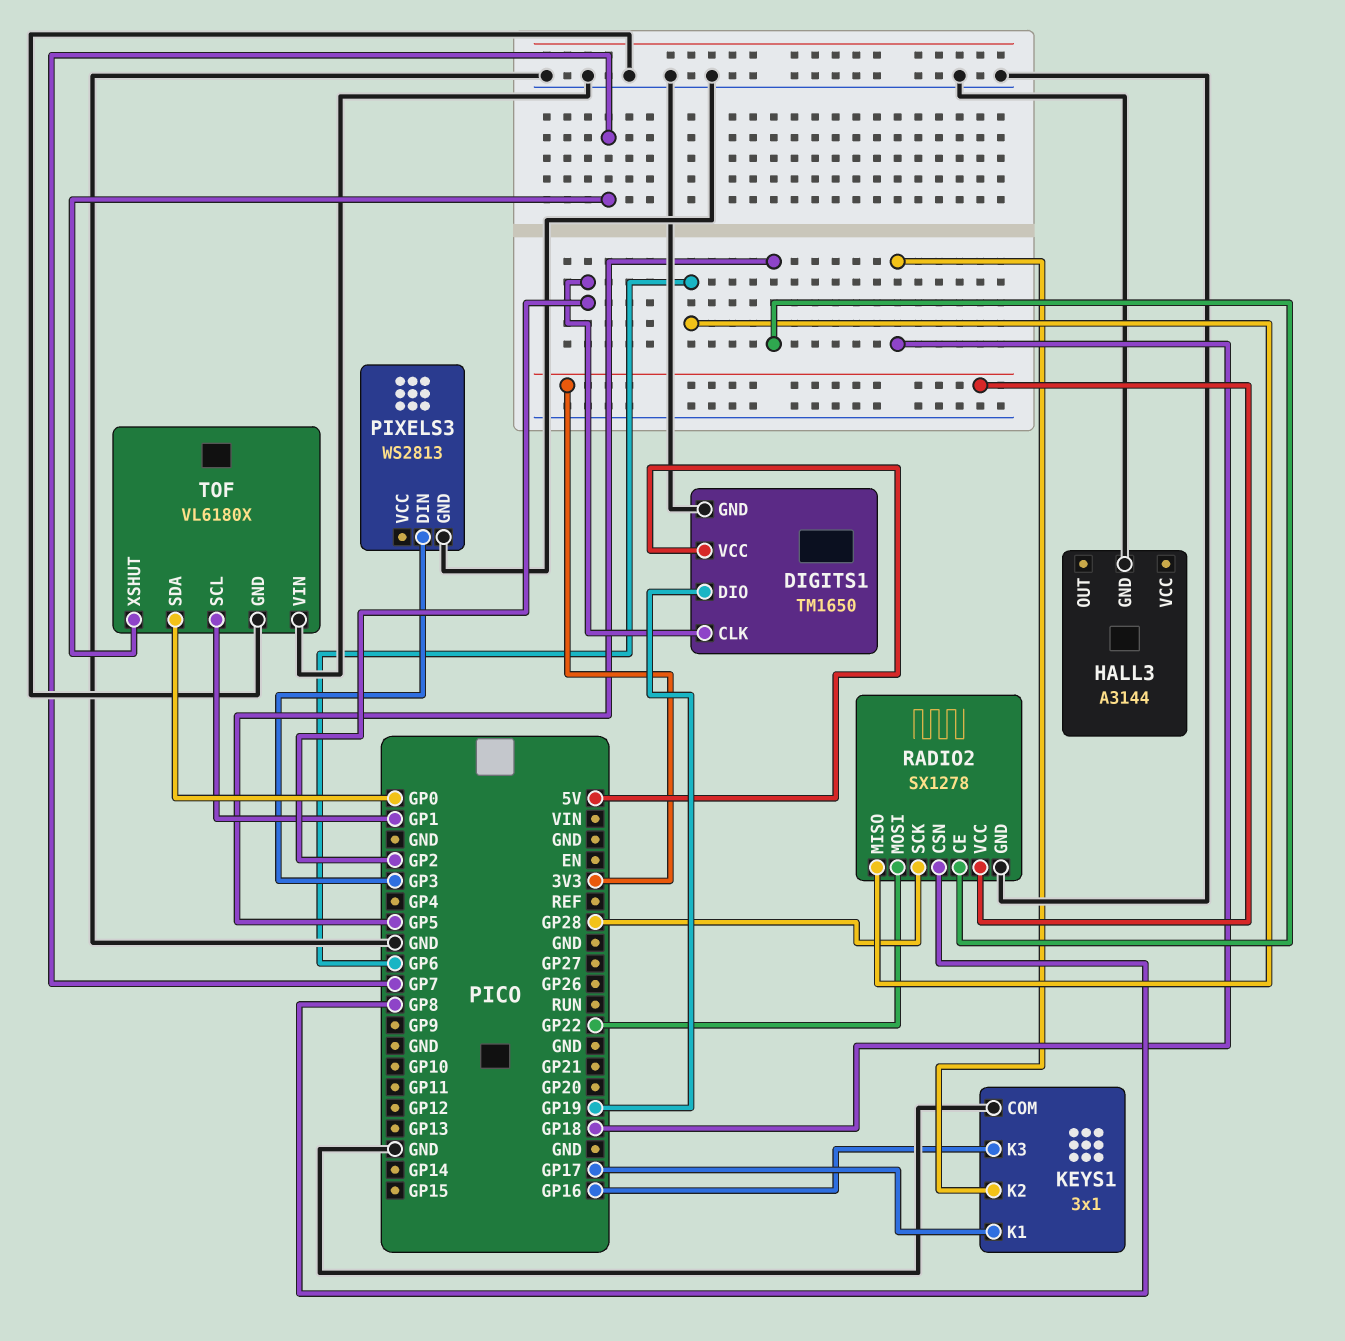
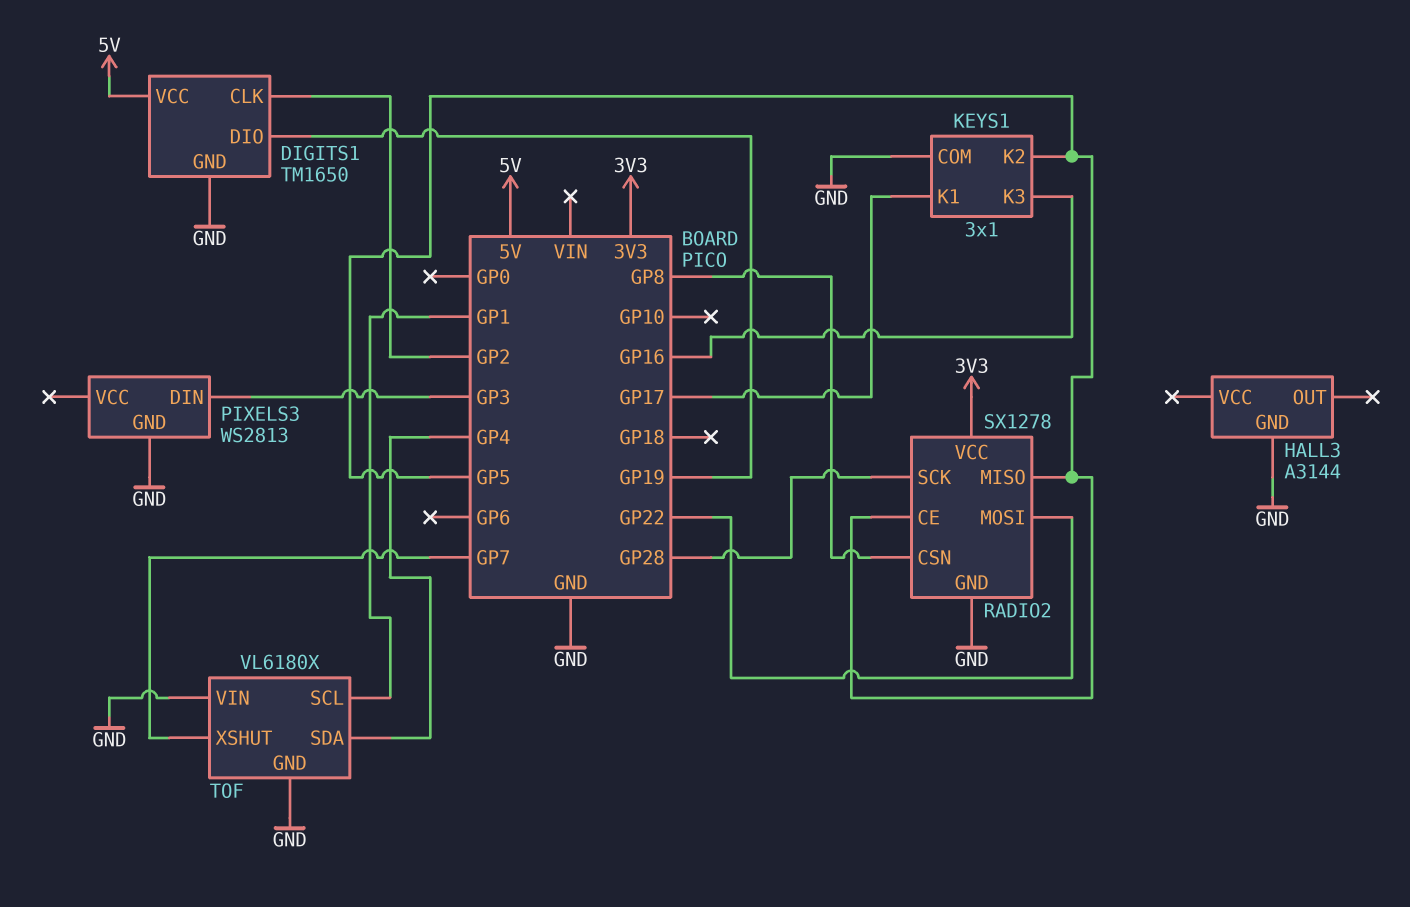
KEYS1 pin K2: GP18 -> GP5
RADIO2 pin MISO: GP6 -> GP5
TOF pin SDA: GP0 -> GP4

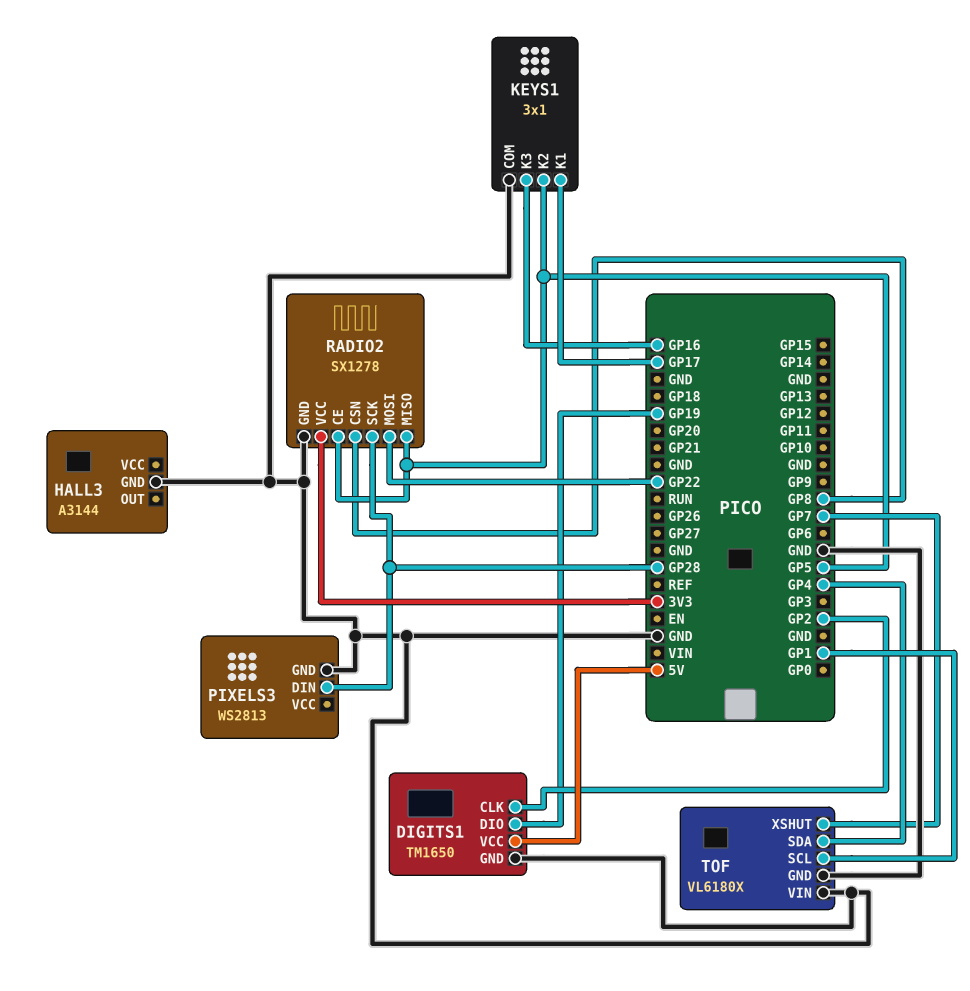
PIXELS3 pin DIN: GP3 -> GP28

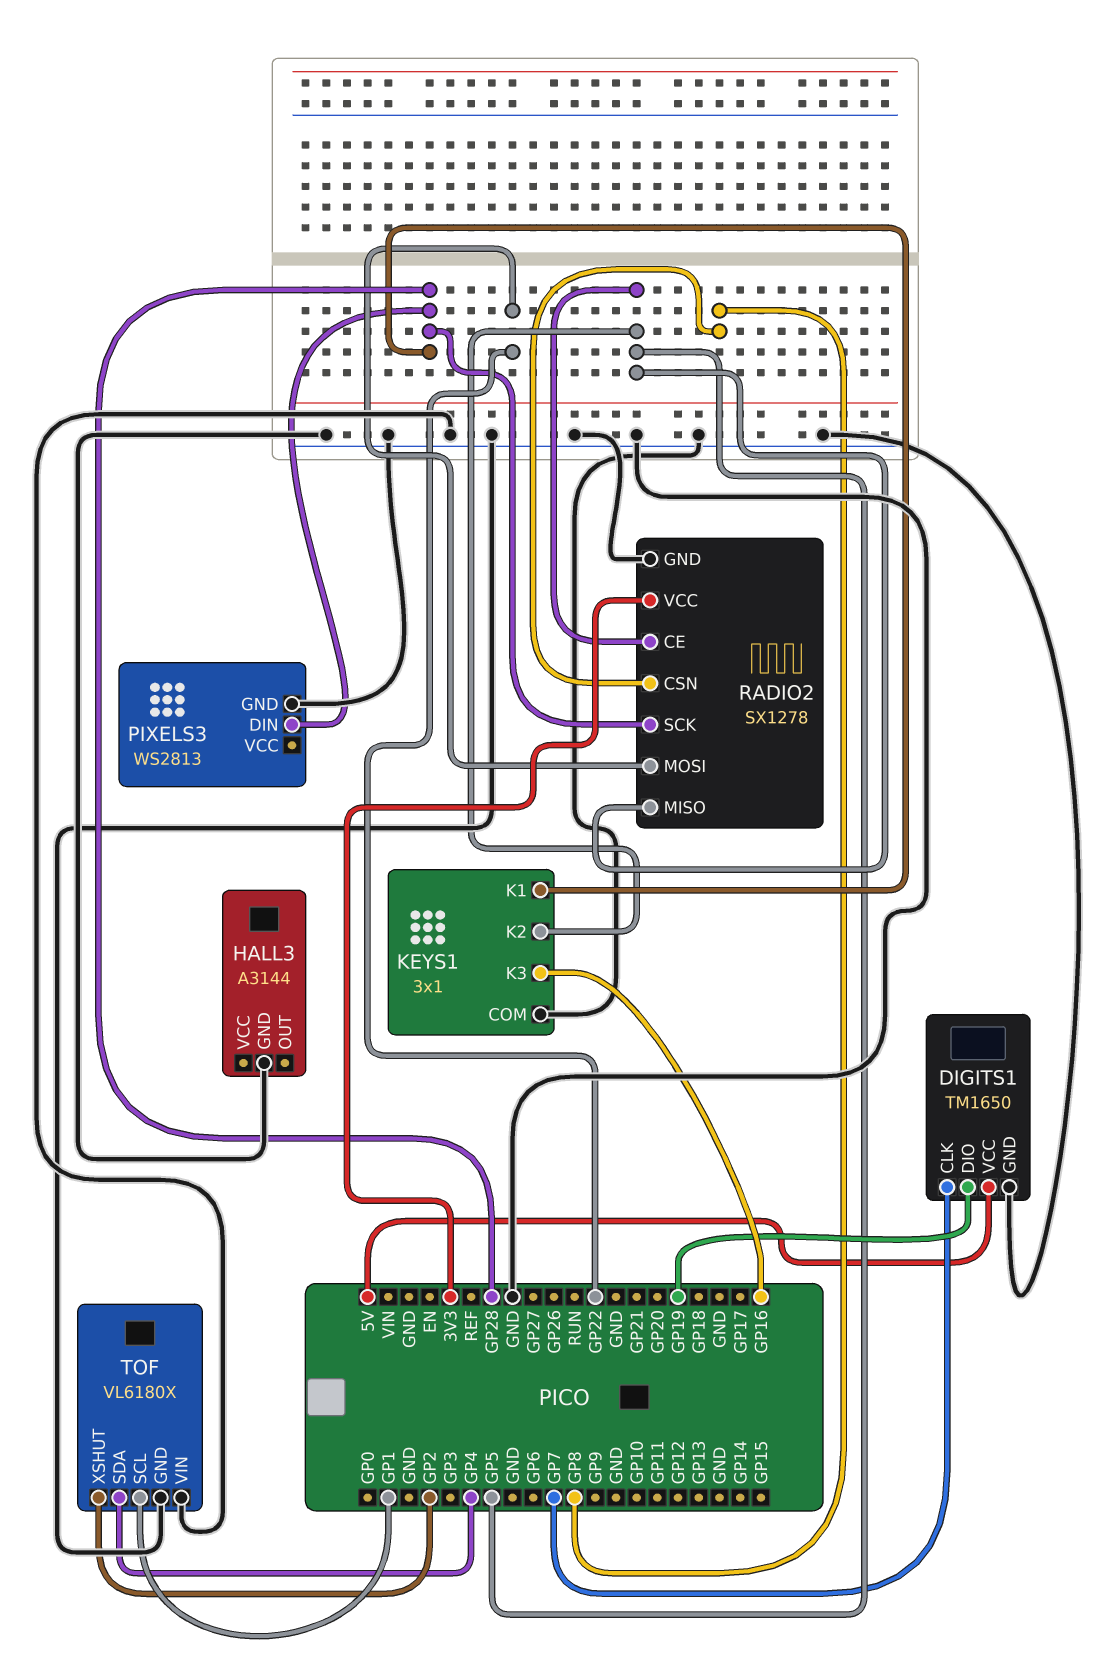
DIGITS1 pin CLK: GP2 -> GP7
KEYS1 pin K1: GP17 -> GP28
TOF pin XSHUT: GP7 -> GP2

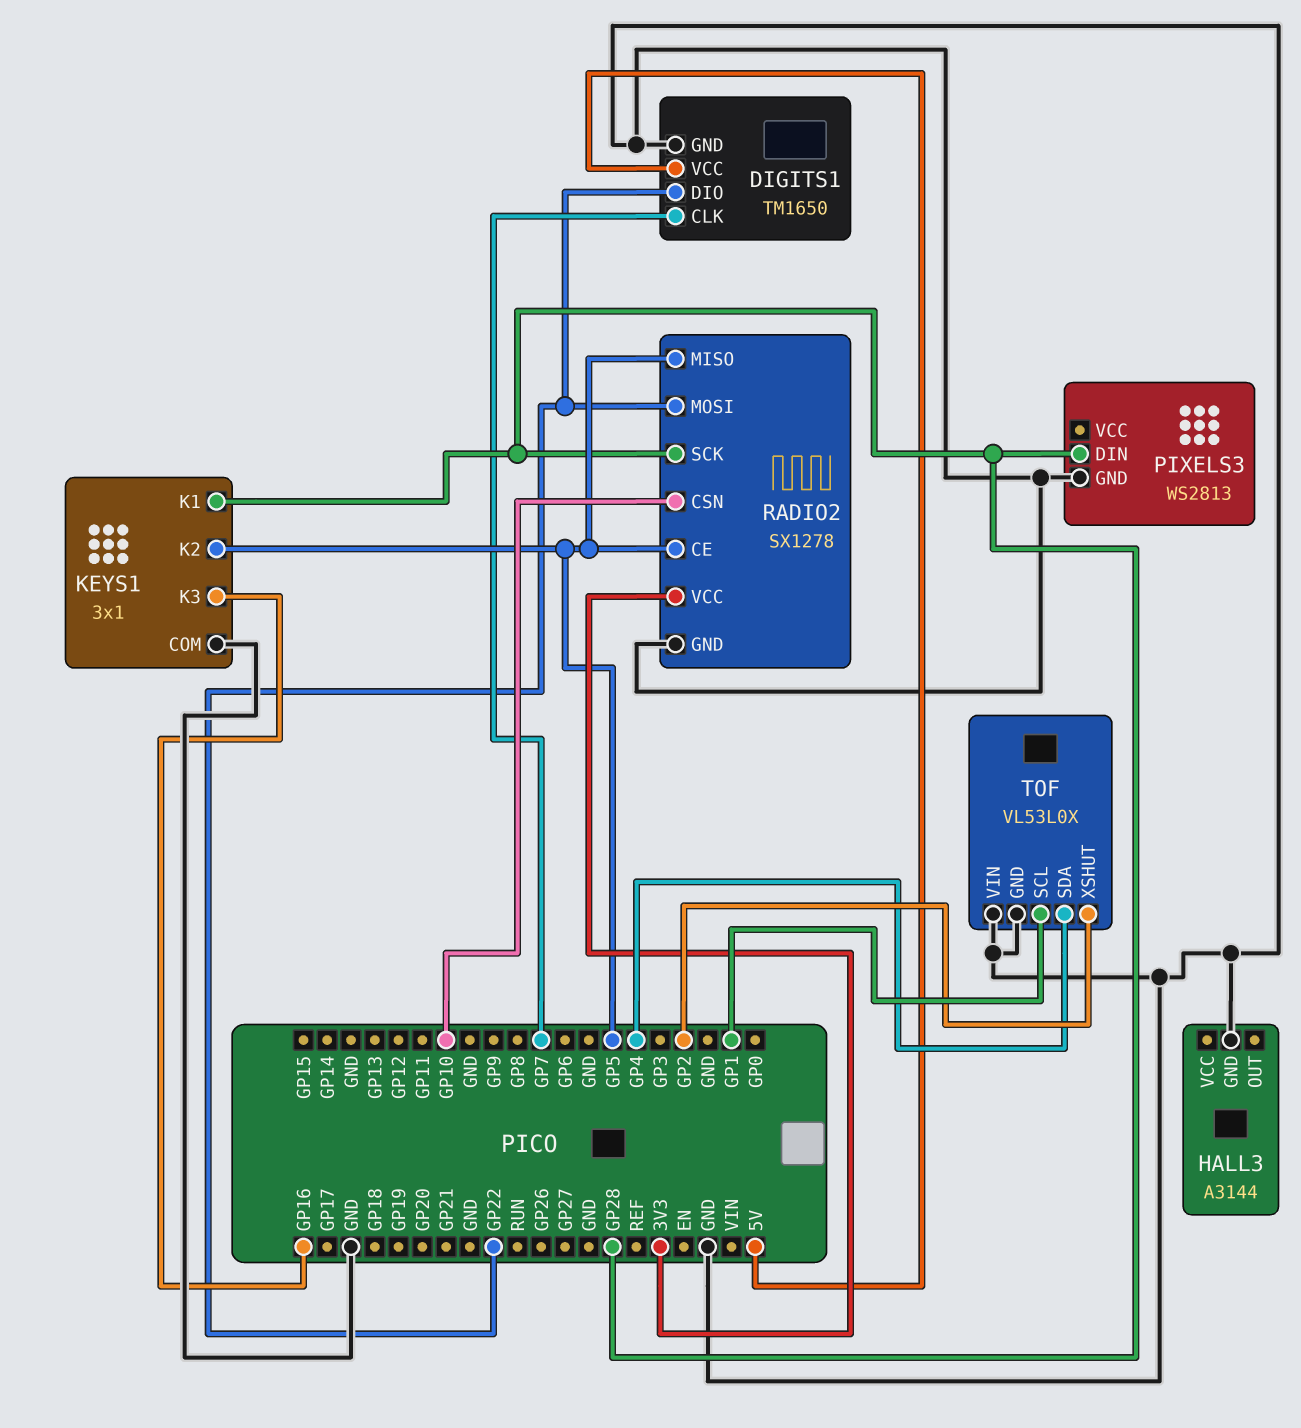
DIGITS1 pin DIO: GP19 -> GP22
RADIO2 pin CSN: GP8 -> GP10
TOF: VL6180X -> VL53L0X

